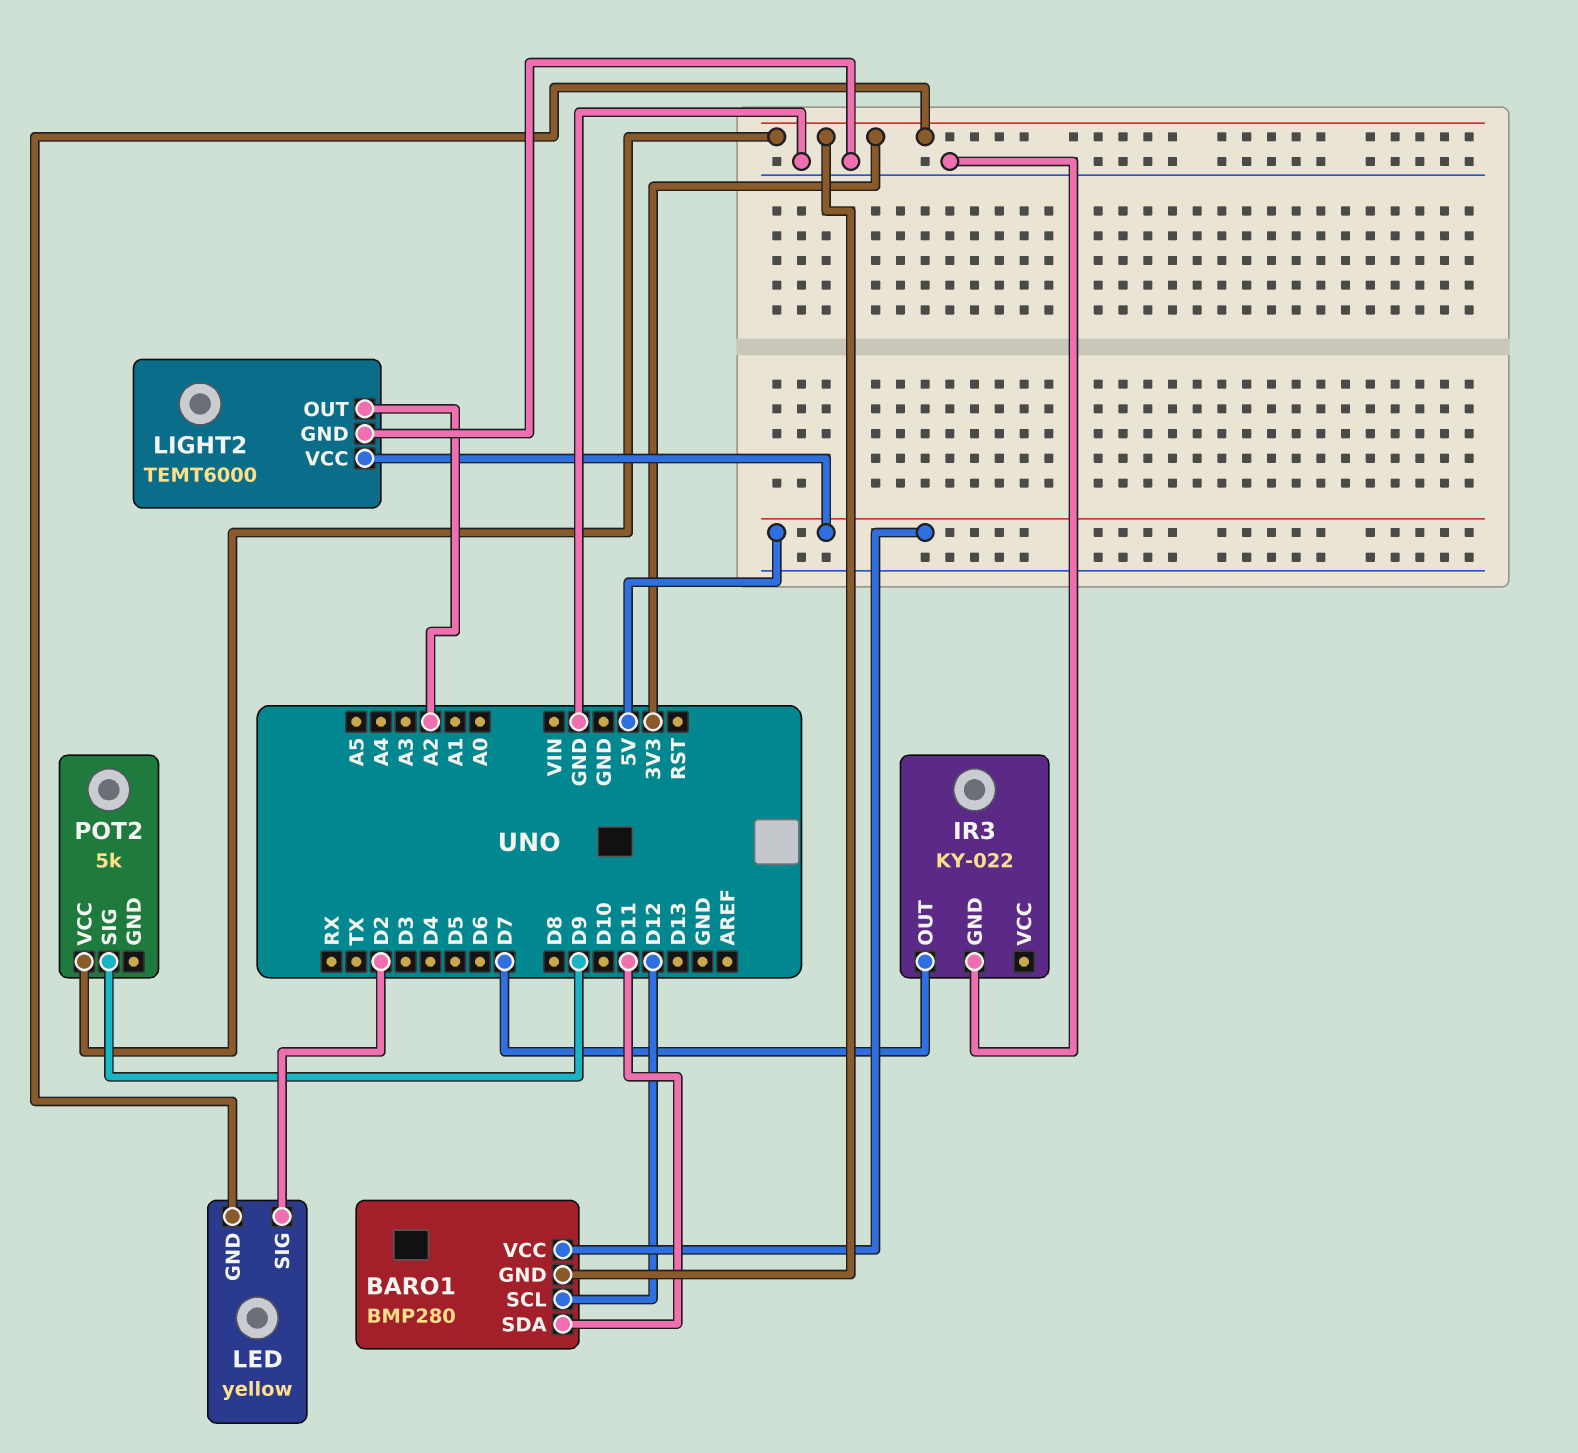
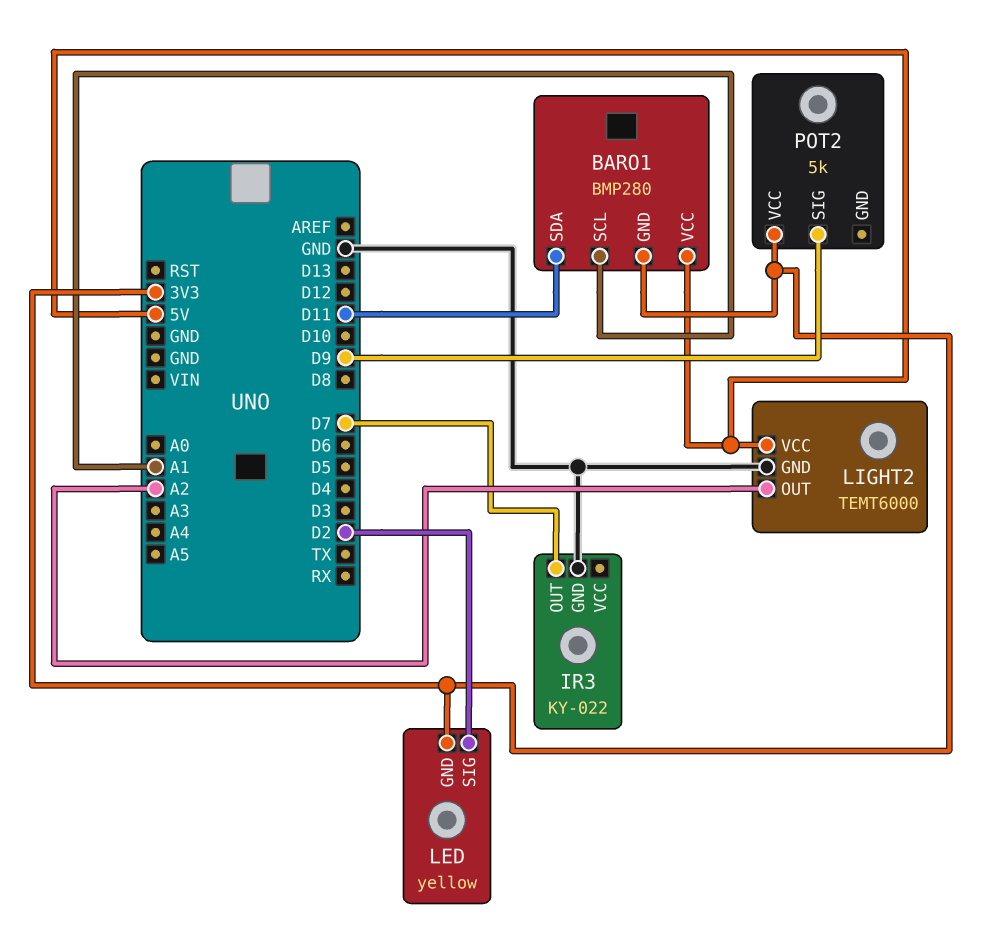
BARO1 pin SCL: D12 -> A1

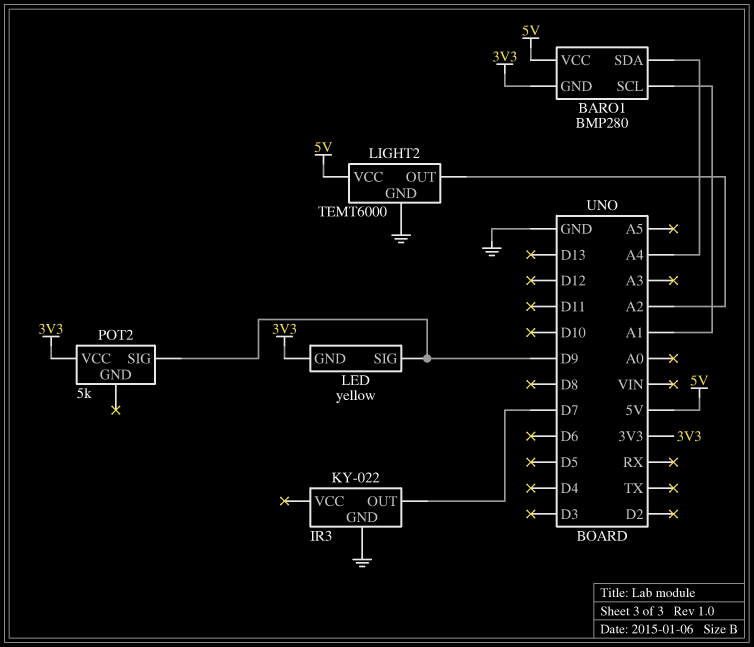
BARO1 pin SDA: D11 -> A4
LED pin SIG: D2 -> D9

